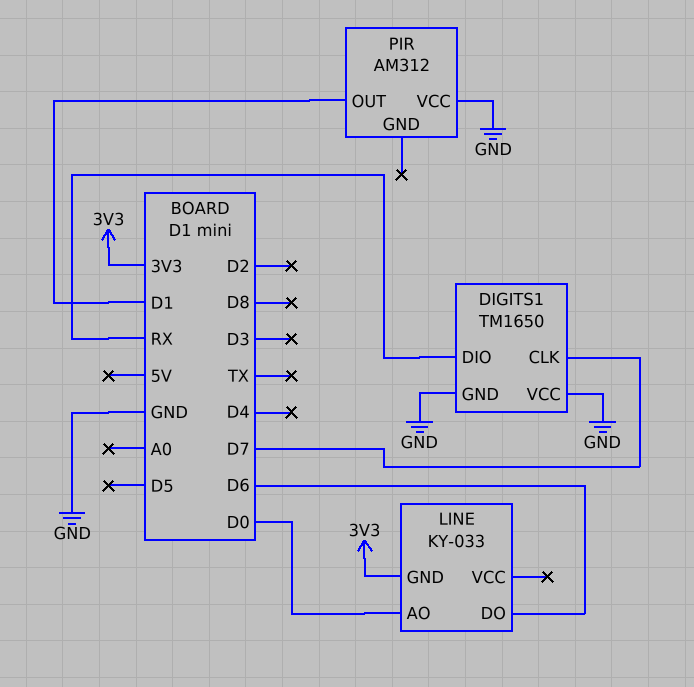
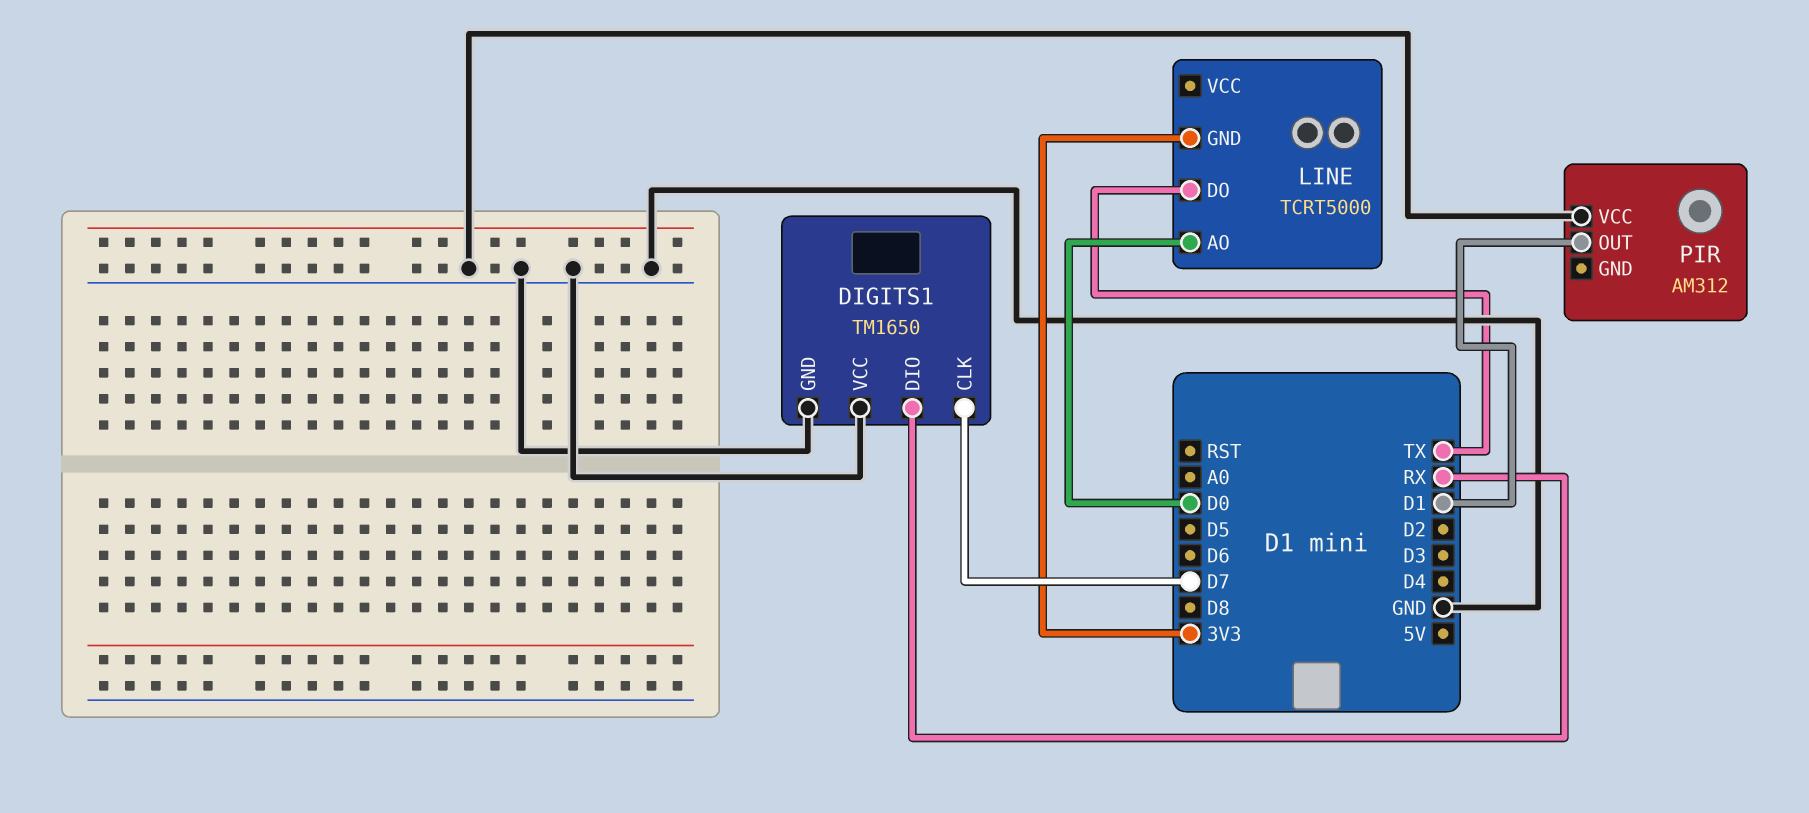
LINE: KY-033 -> TCRT5000
LINE pin DO: D6 -> TX

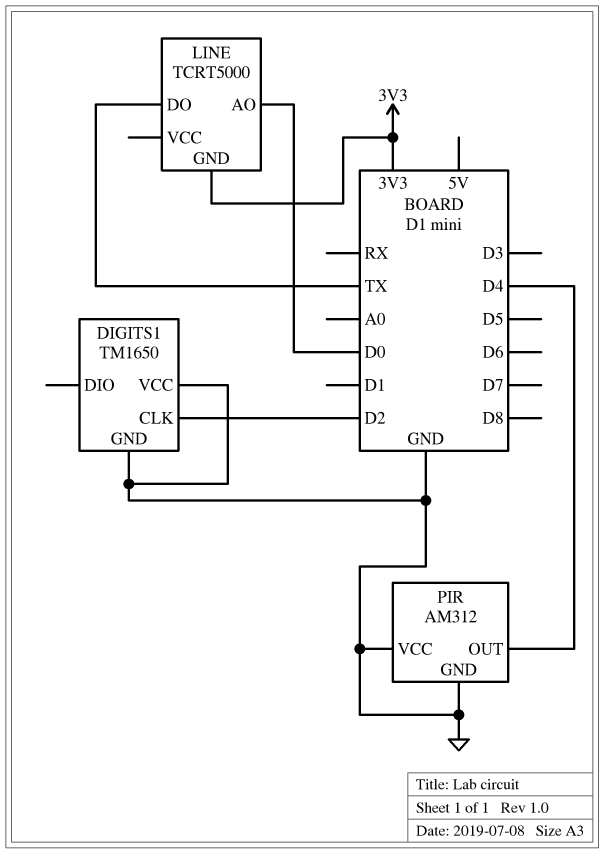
DIGITS1 pin CLK: D7 -> D2
DIGITS1 pin DIO: RX -> none
PIR pin GND: none -> GND
PIR pin OUT: D1 -> D4

